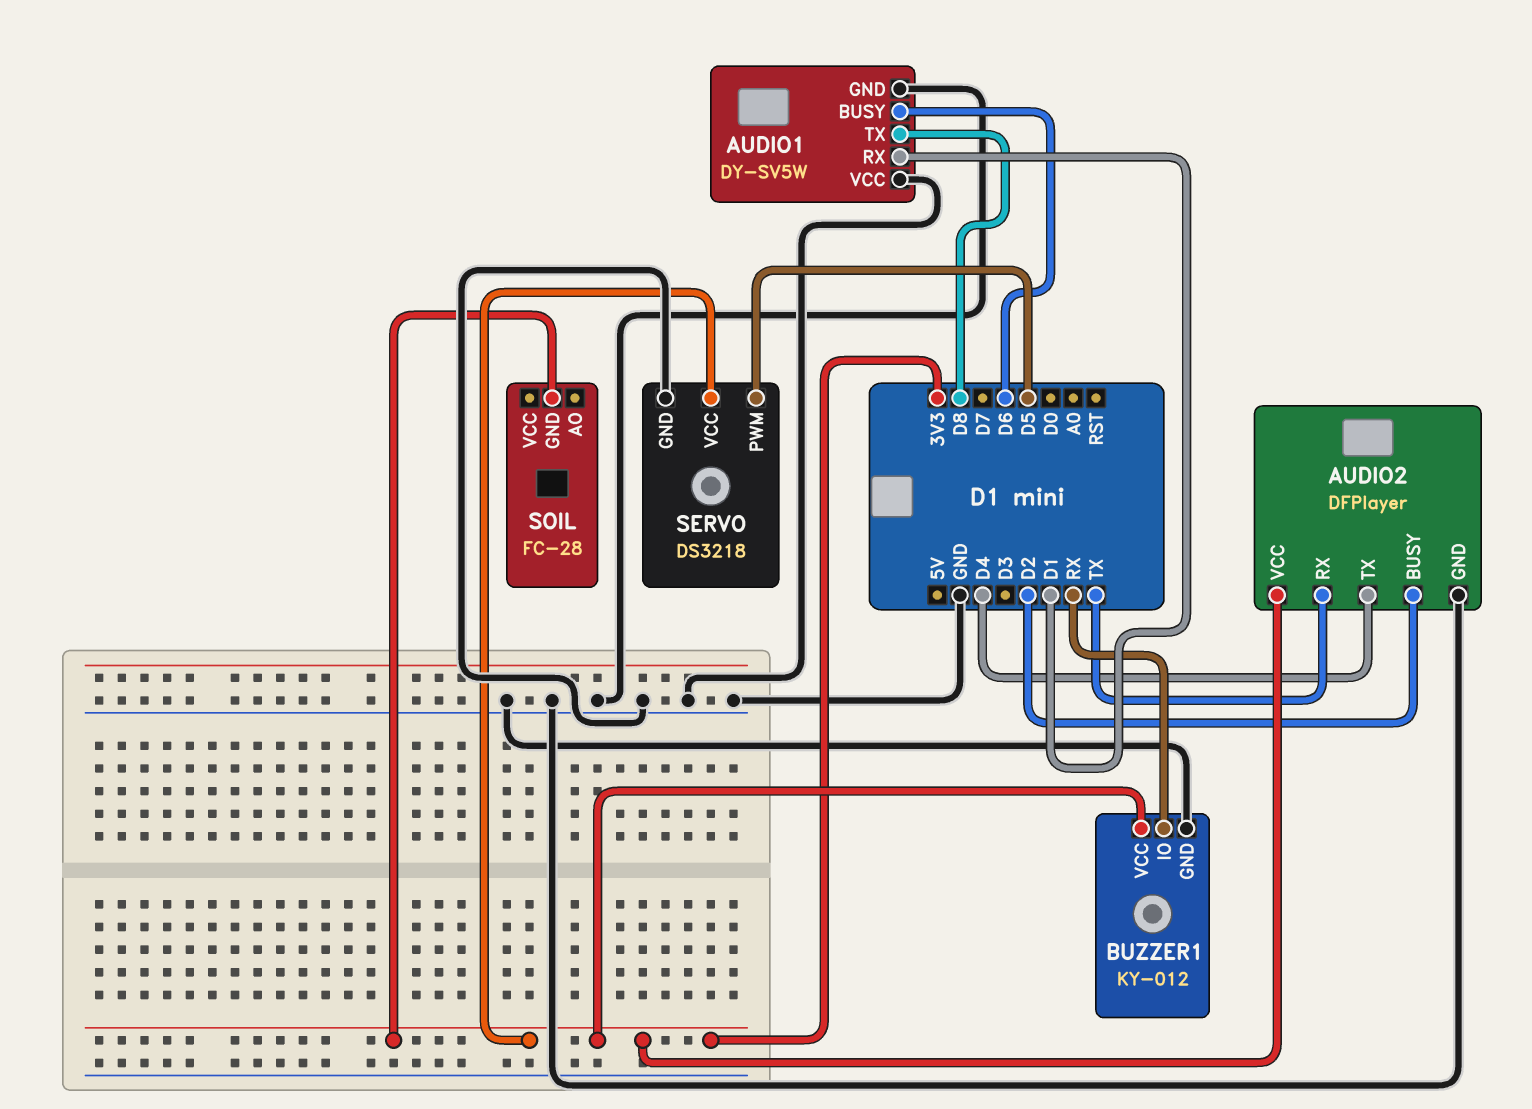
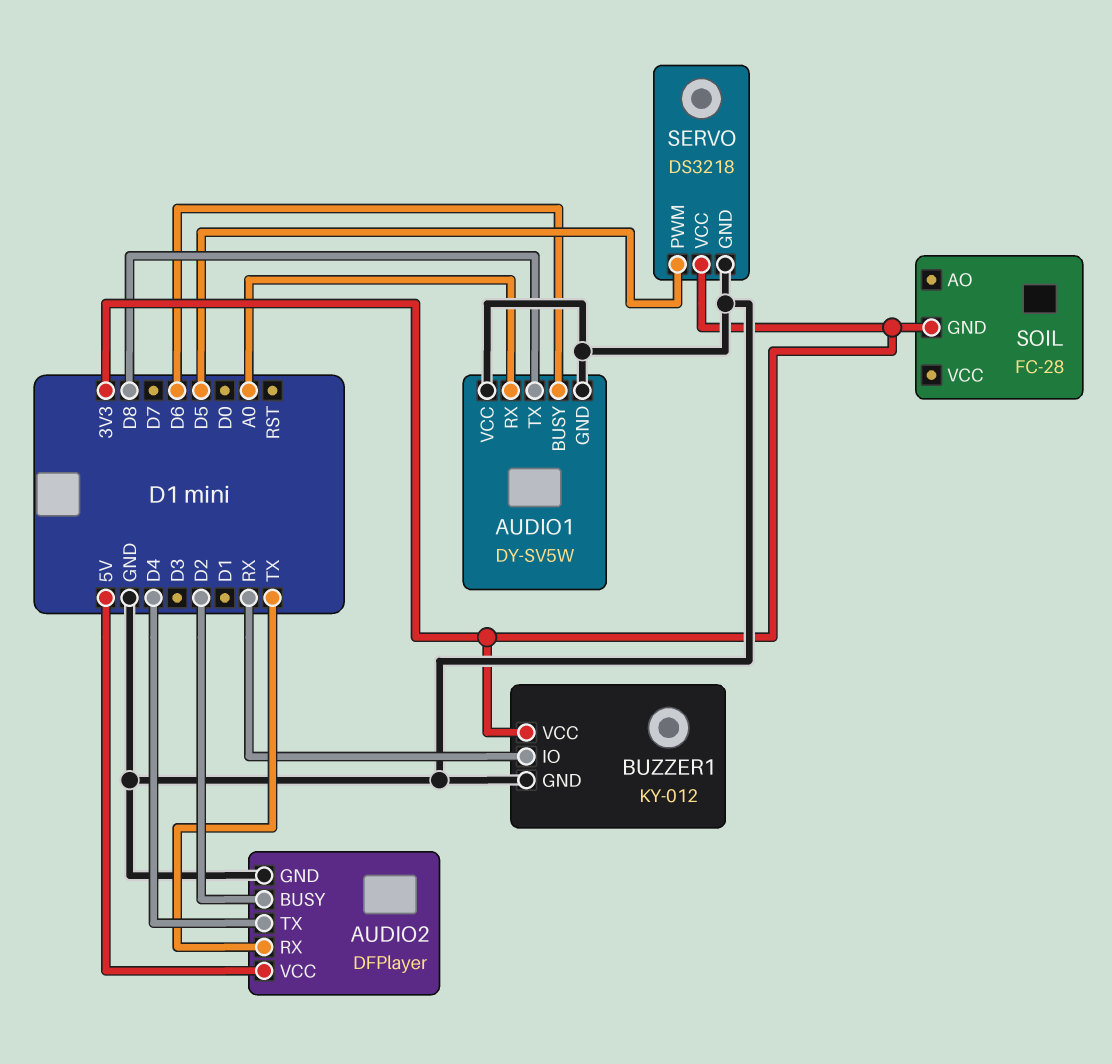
AUDIO1 pin RX: D1 -> A0
AUDIO2 pin VCC: 3V3 -> 5V

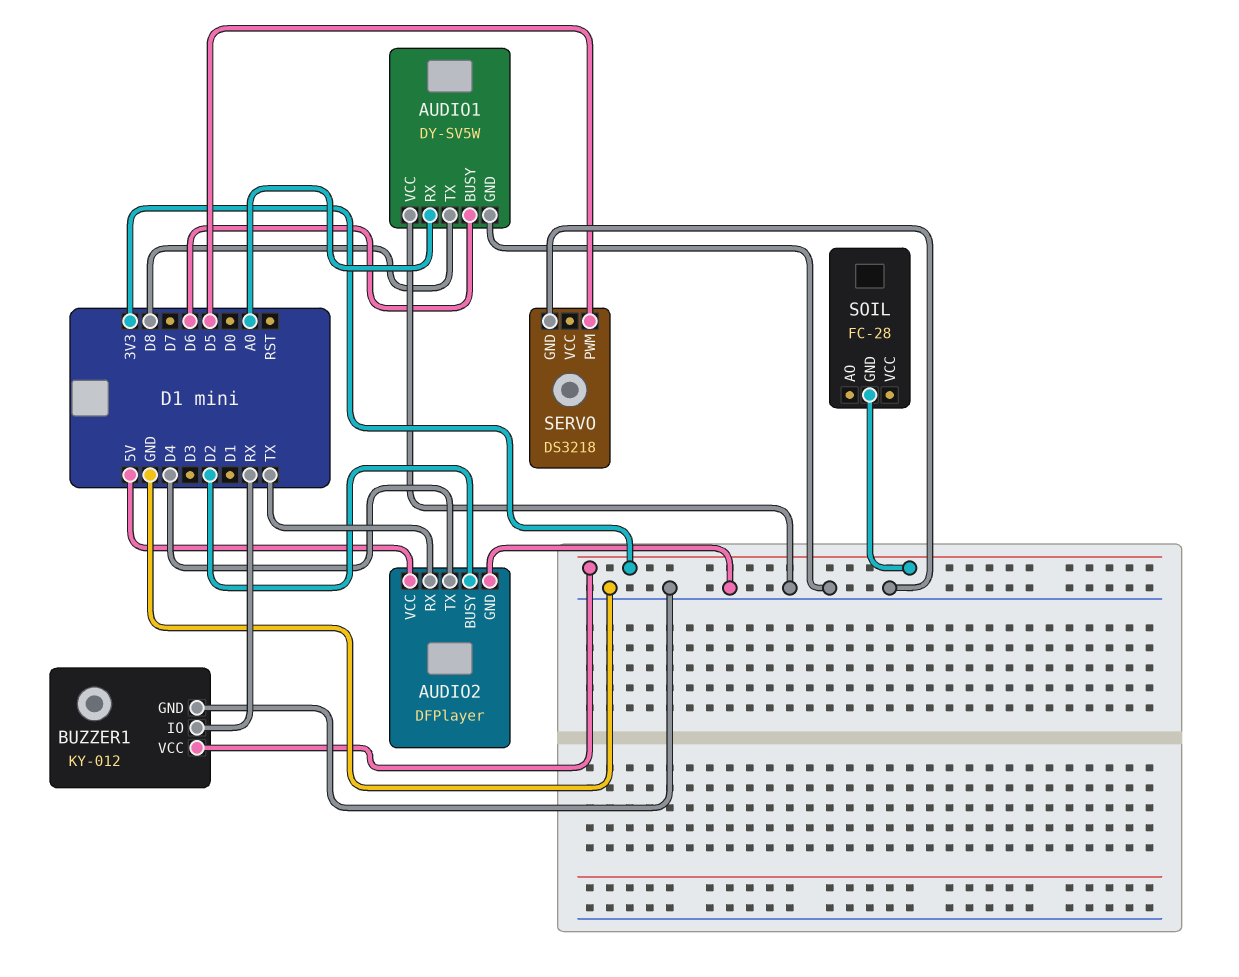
SERVO pin VCC: 3V3 -> none

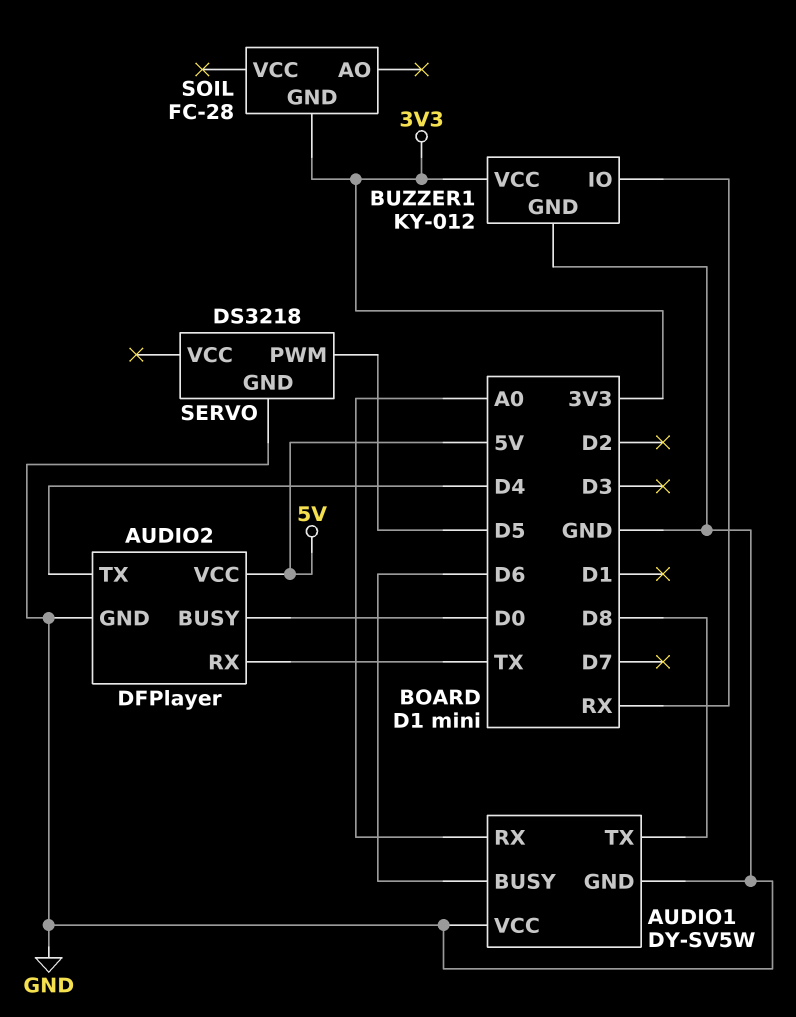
AUDIO2 pin BUSY: D2 -> D0

